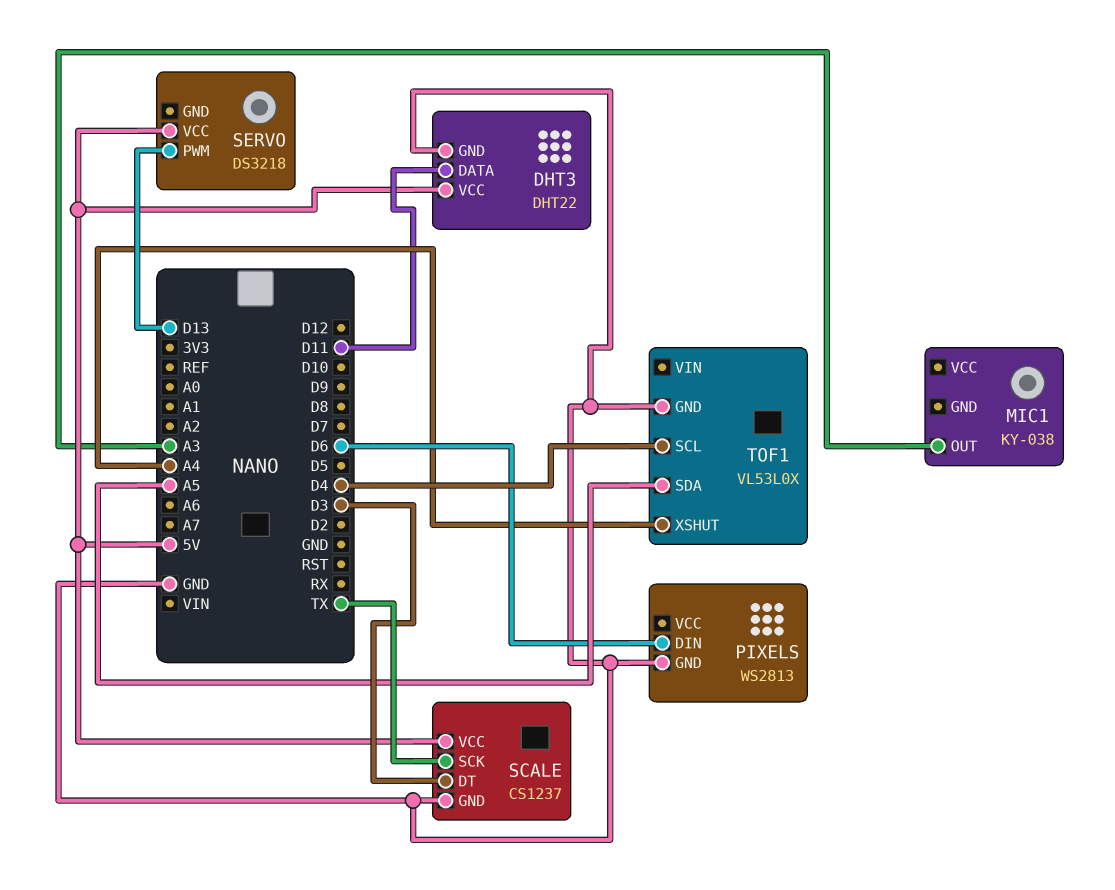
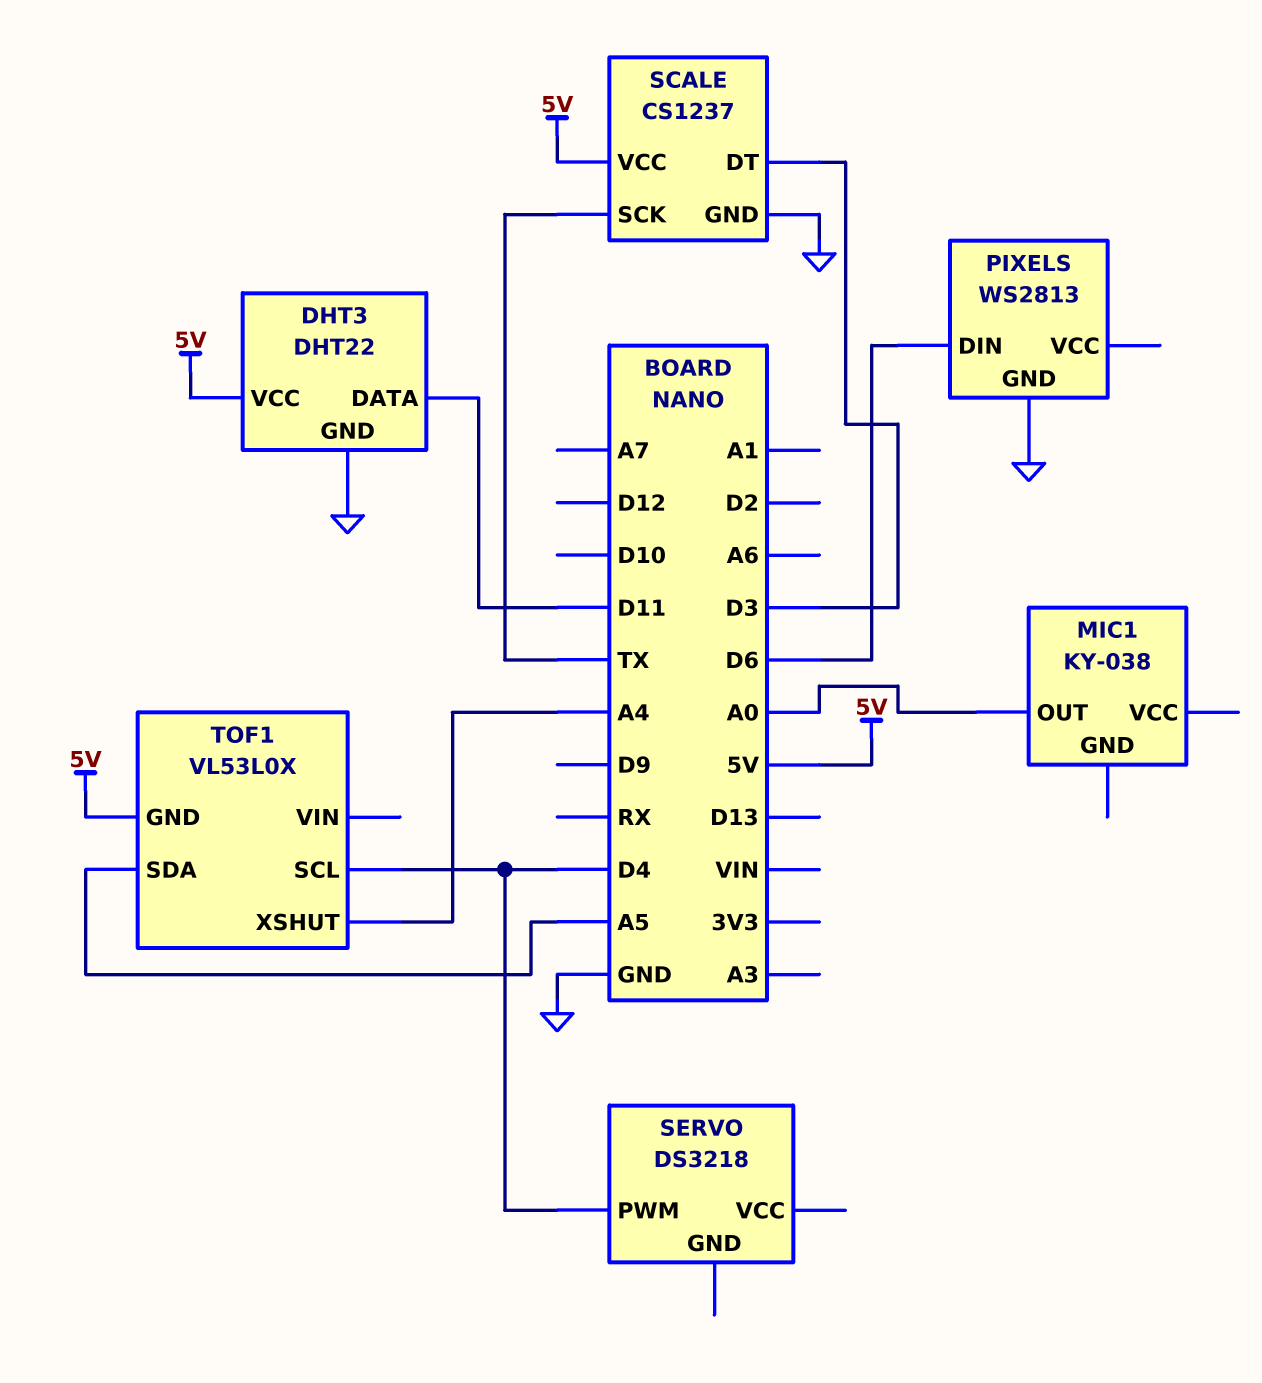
MIC1 pin OUT: A3 -> A0
SERVO pin PWM: D13 -> D4
SERVO pin VCC: 5V -> none
TOF1 pin GND: GND -> 5V

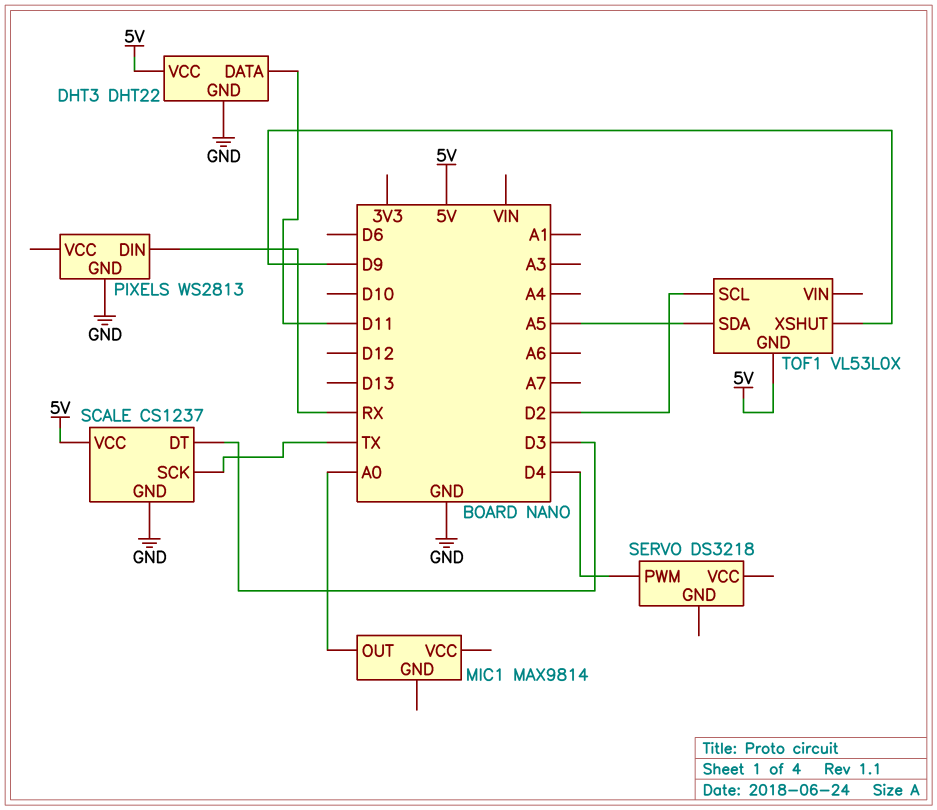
MIC1: KY-038 -> MAX9814
PIXELS pin DIN: D6 -> RX
TOF1 pin SCL: D4 -> D2
TOF1 pin XSHUT: A4 -> D9

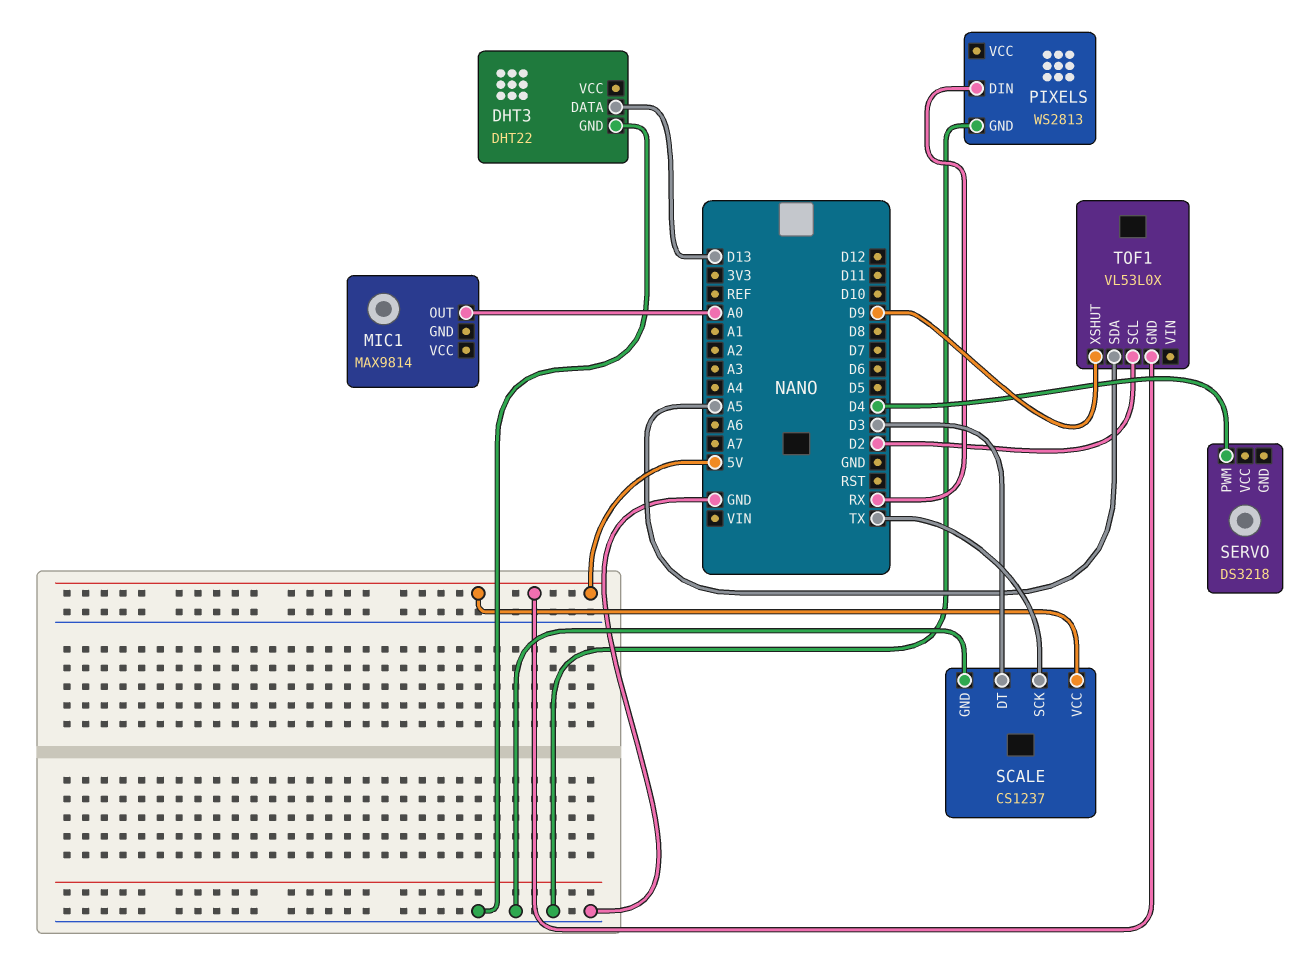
DHT3 pin DATA: D11 -> D13
DHT3 pin VCC: 5V -> none

